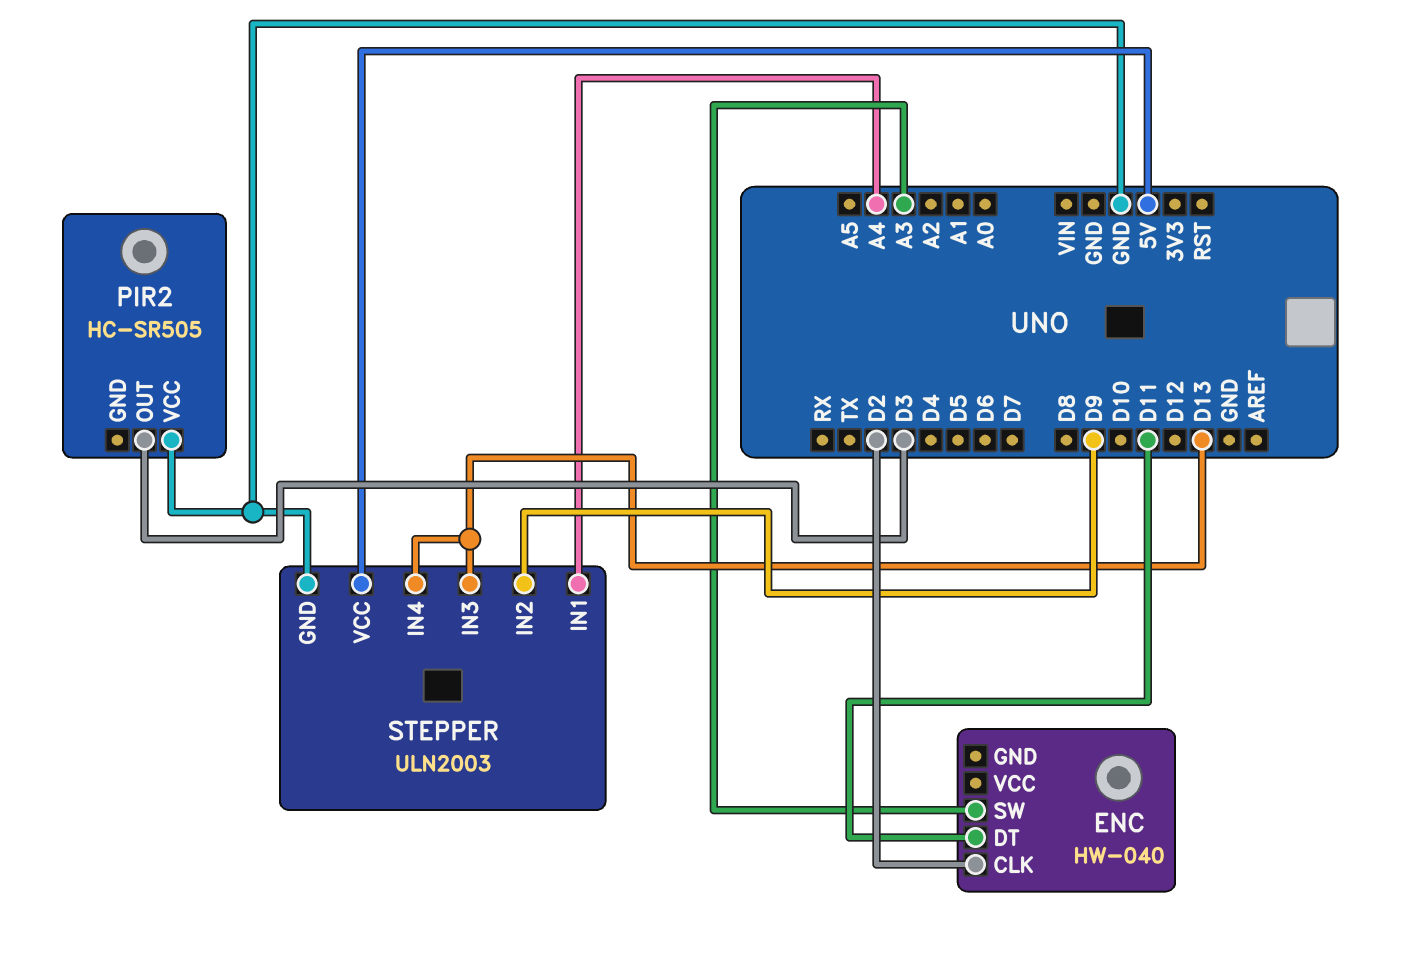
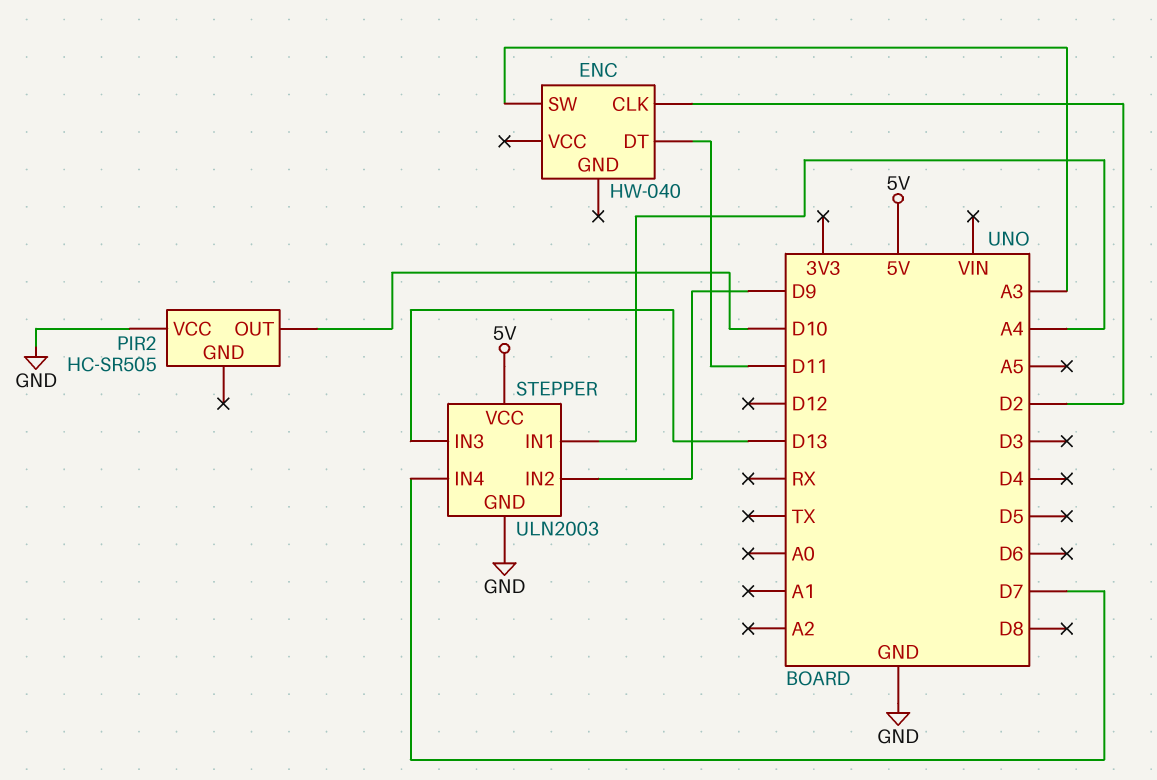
PIR2 pin OUT: D3 -> D10
STEPPER pin IN4: D13 -> D7

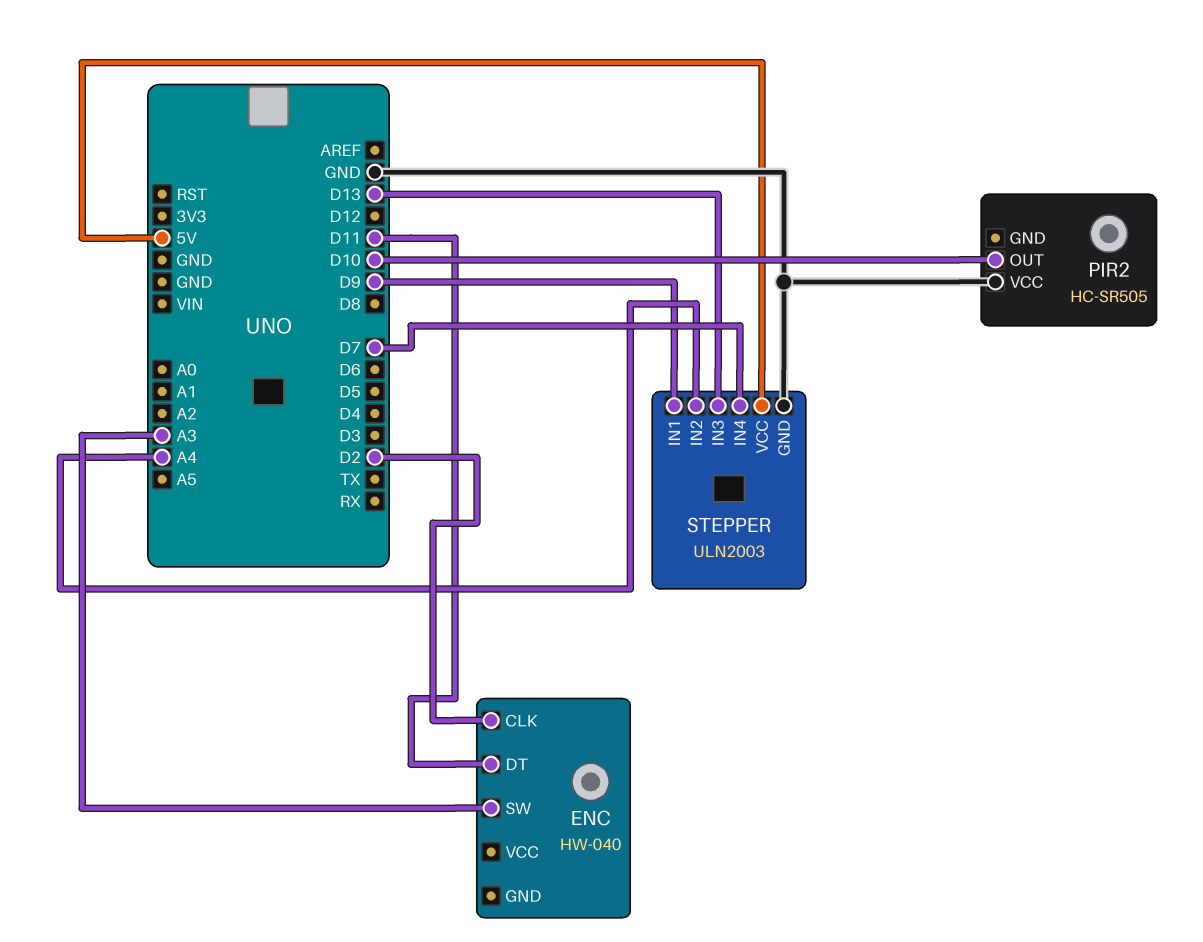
STEPPER pin IN1: A4 -> D9
STEPPER pin IN2: D9 -> A4

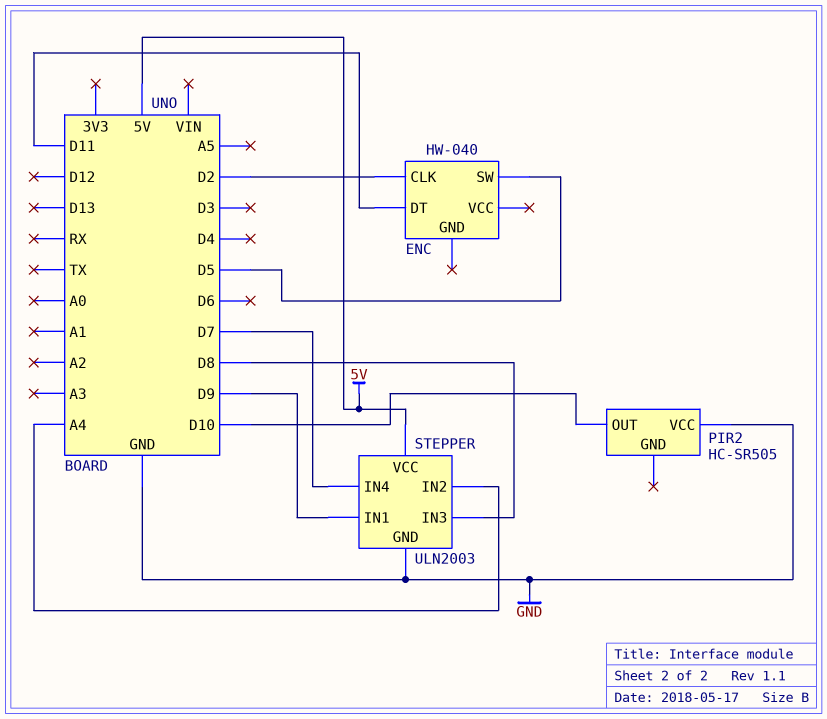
ENC pin SW: A3 -> D5
STEPPER pin IN3: D13 -> D8

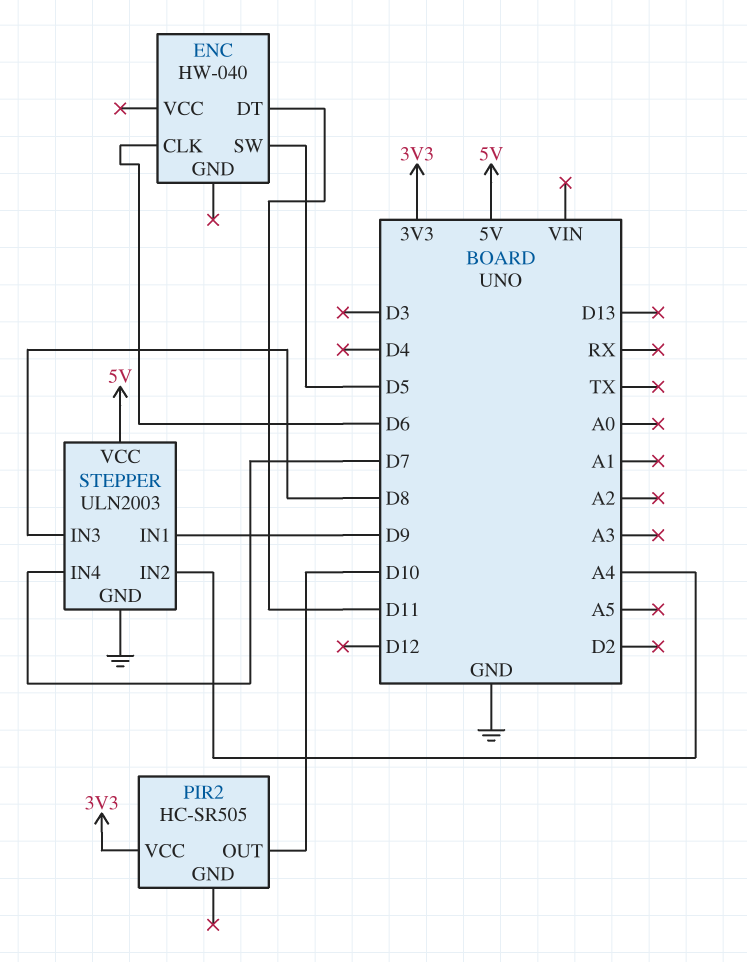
ENC pin CLK: D2 -> D6
PIR2 pin VCC: GND -> 3V3

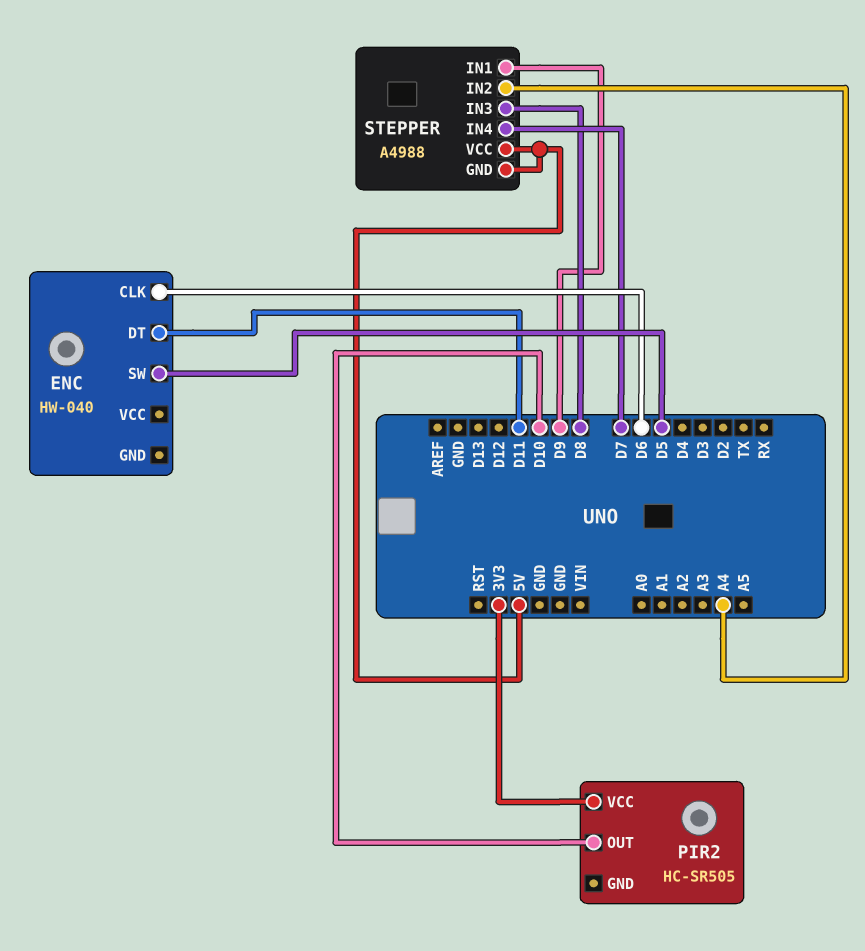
STEPPER: ULN2003 -> A4988
STEPPER pin GND: GND -> 5V

